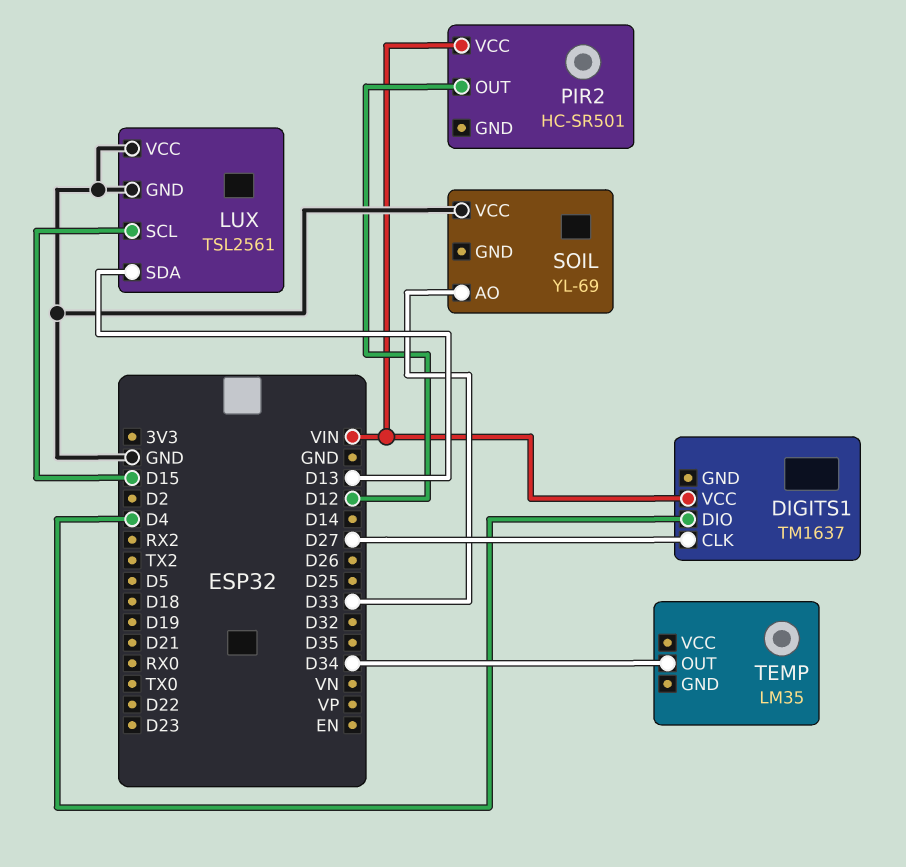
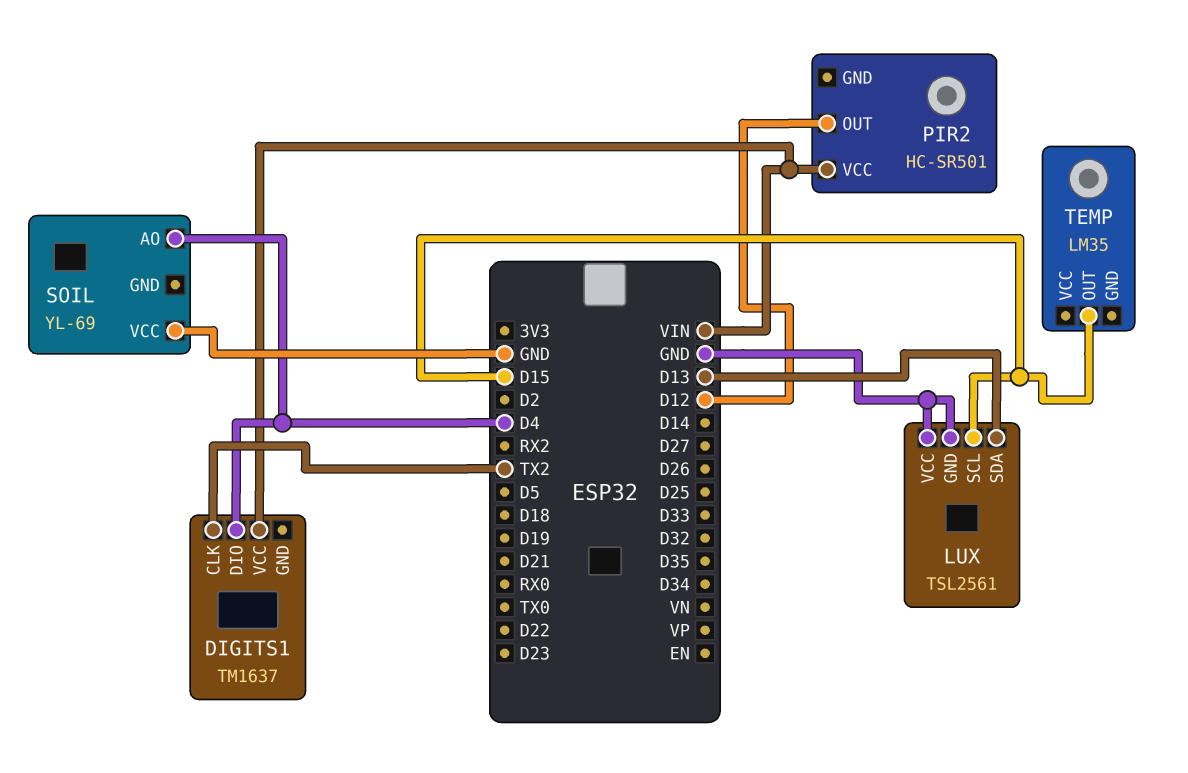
DIGITS1 pin CLK: D27 -> TX2
SOIL pin AO: D33 -> D4
TEMP pin OUT: D34 -> D15

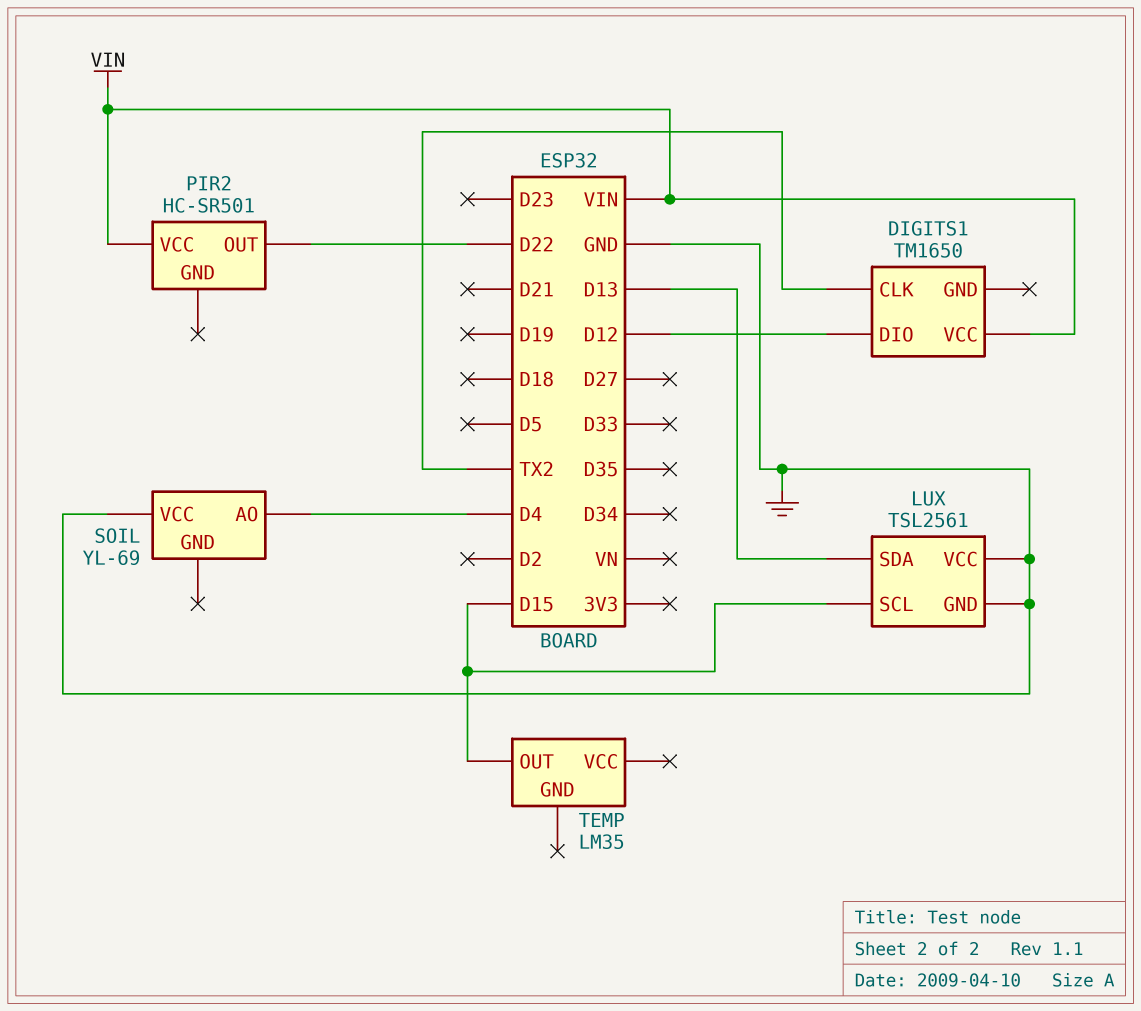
DIGITS1: TM1637 -> TM1650
DIGITS1 pin DIO: D4 -> D12
PIR2 pin OUT: D12 -> D22

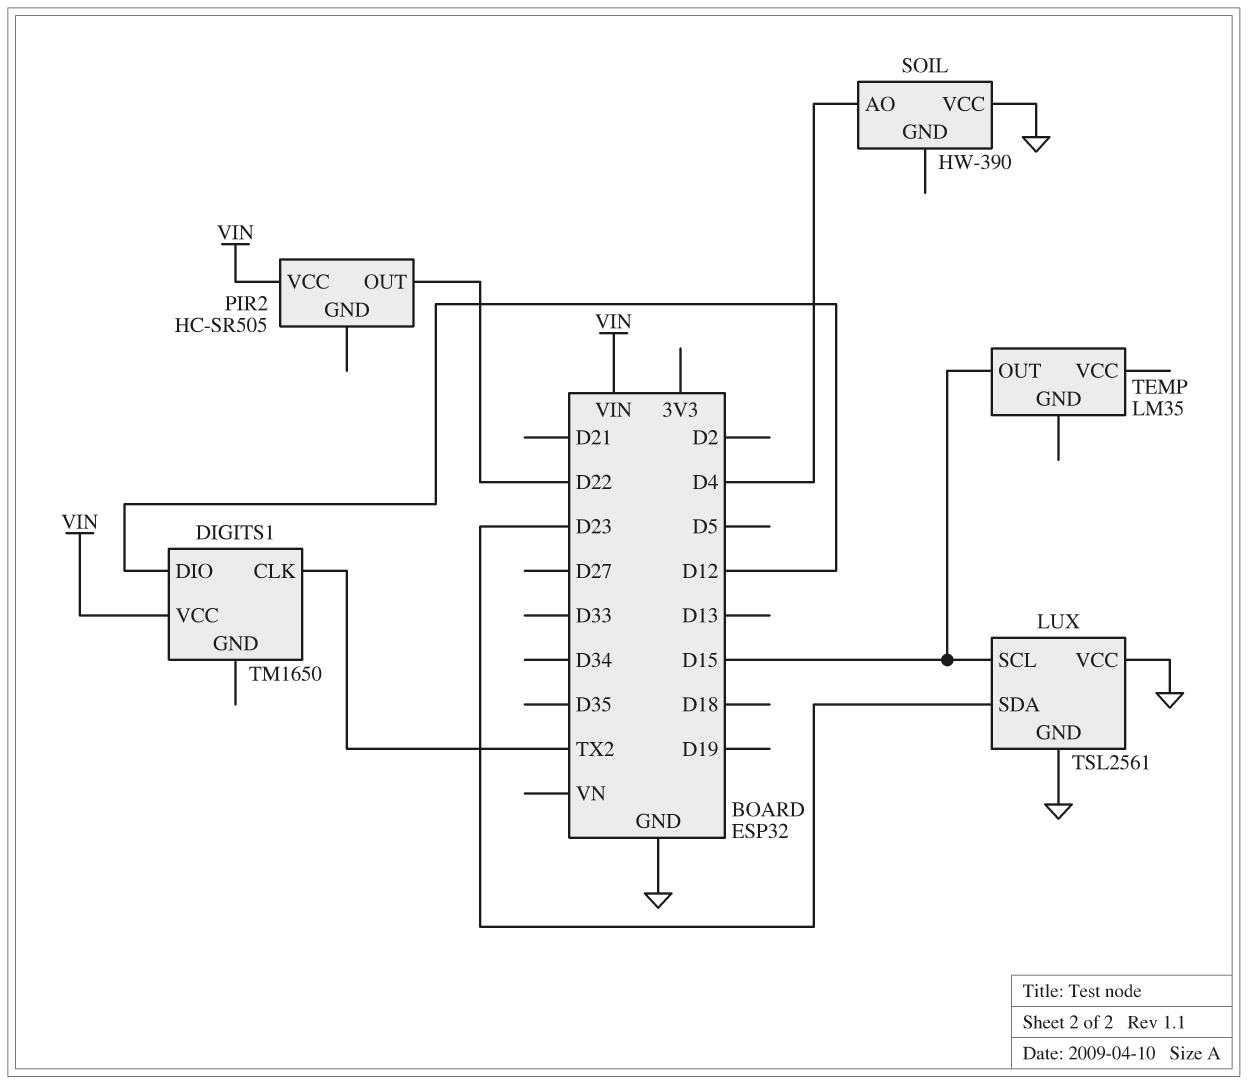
LUX pin SDA: D13 -> D23
PIR2: HC-SR501 -> HC-SR505
SOIL: YL-69 -> HW-390

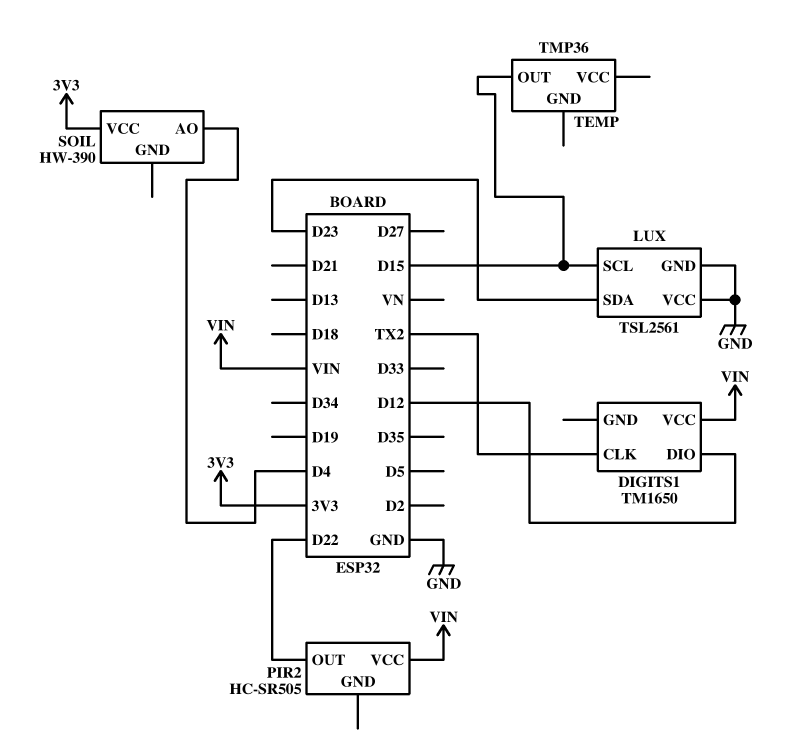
SOIL pin VCC: GND -> 3V3
TEMP: LM35 -> TMP36

